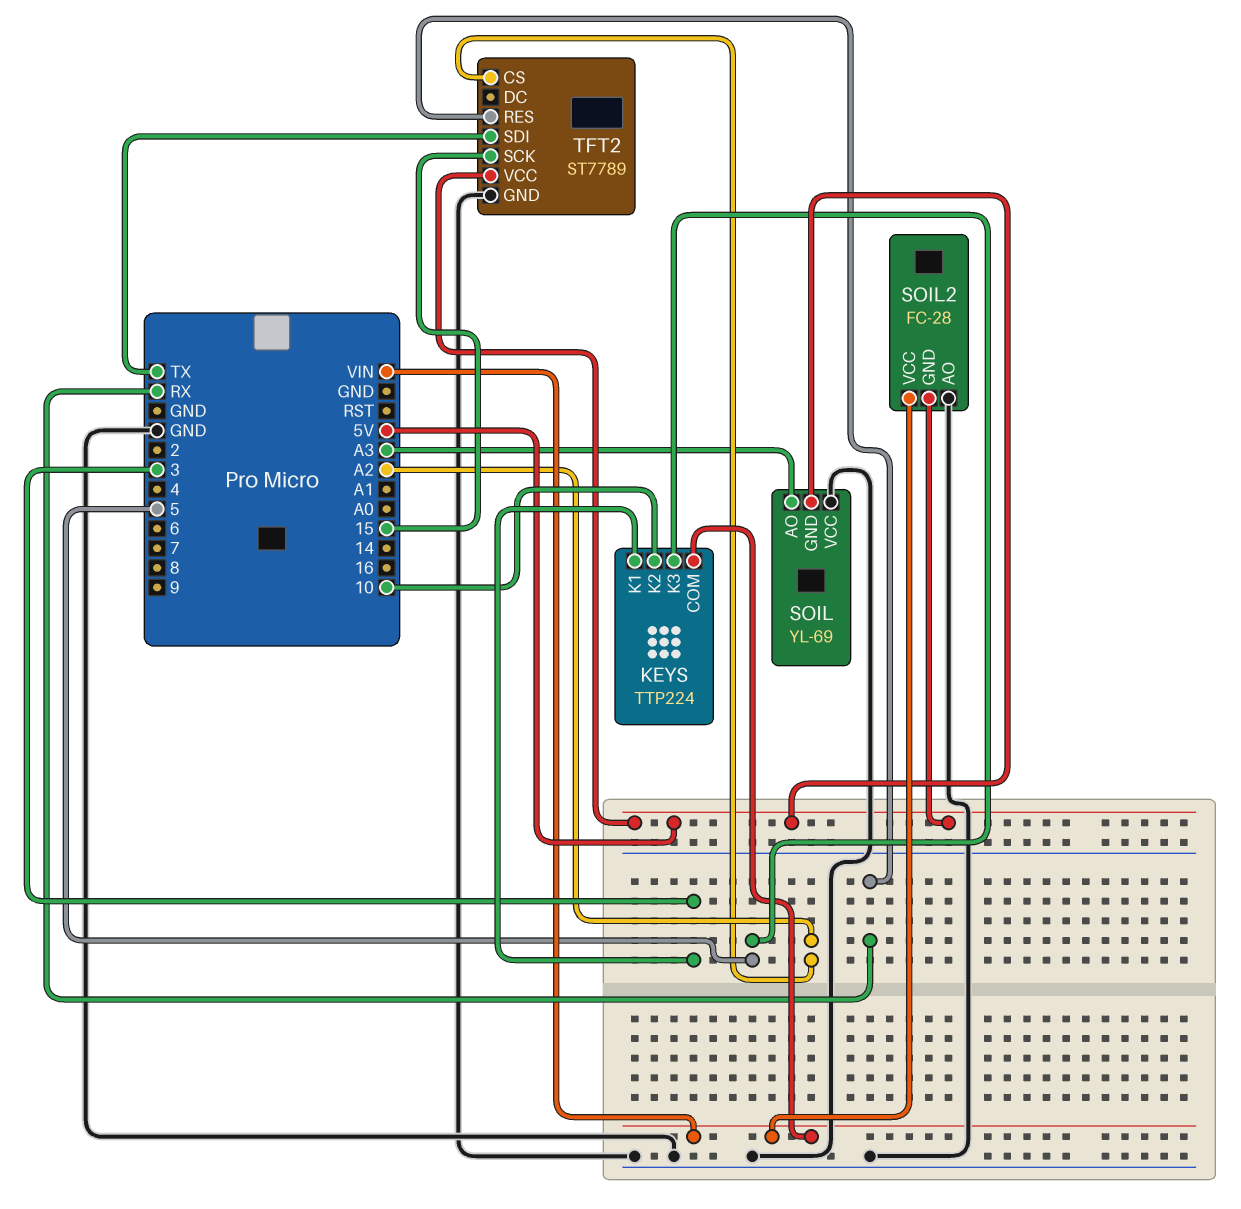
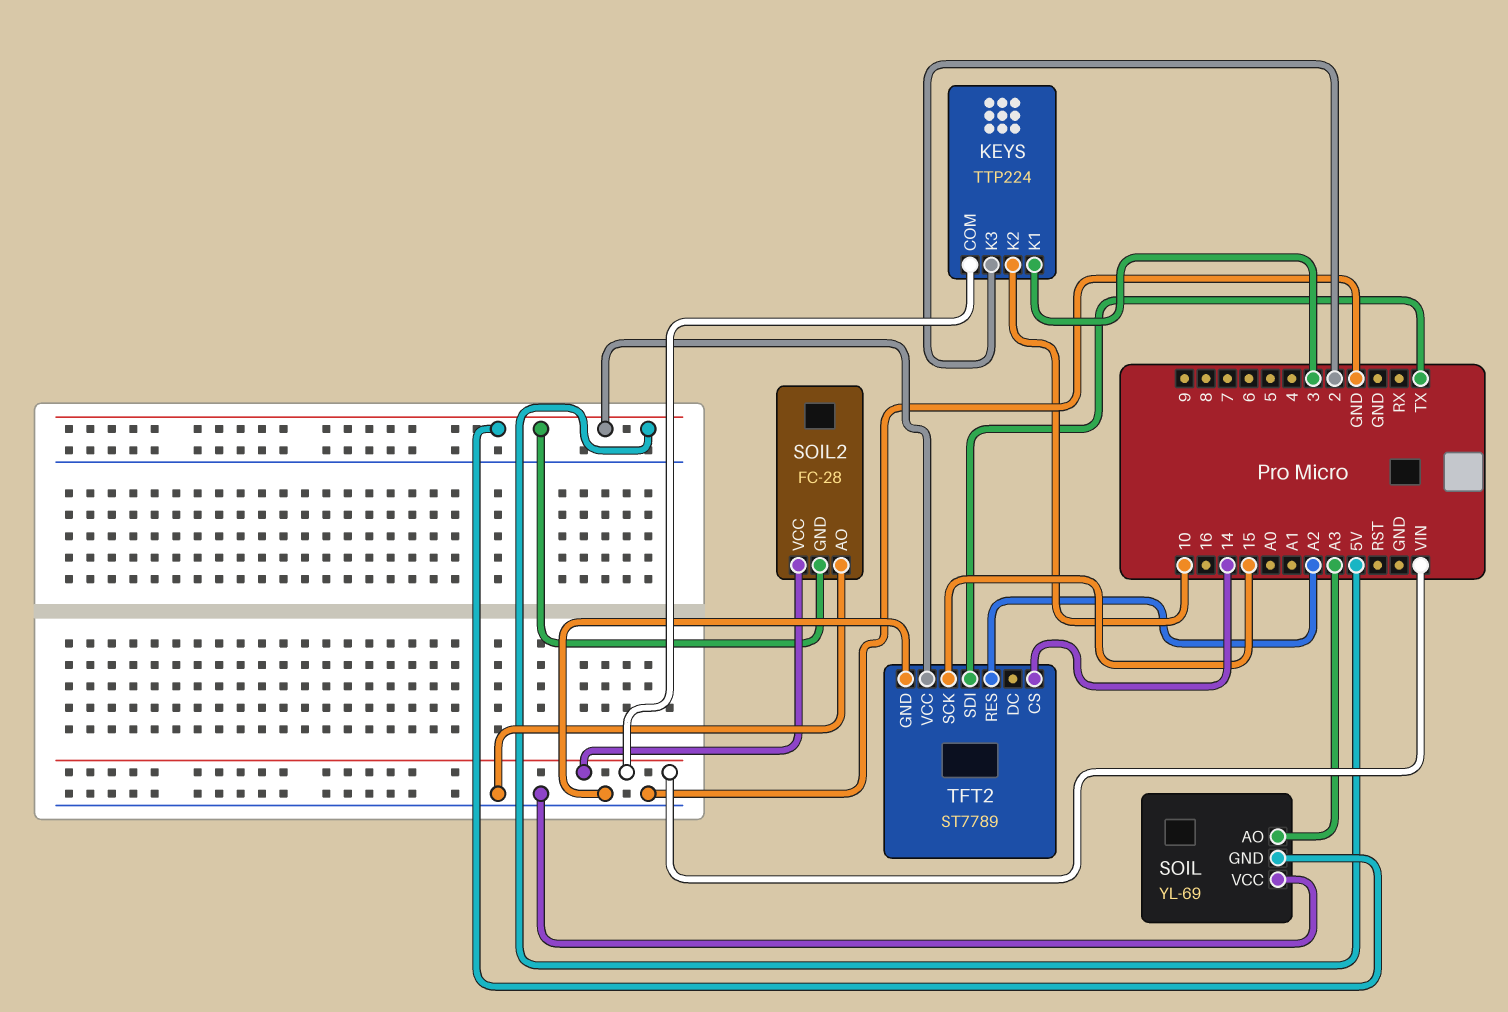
KEYS pin K3: 5 -> 2
TFT2 pin CS: A2 -> 14
TFT2 pin RES: RX -> A2

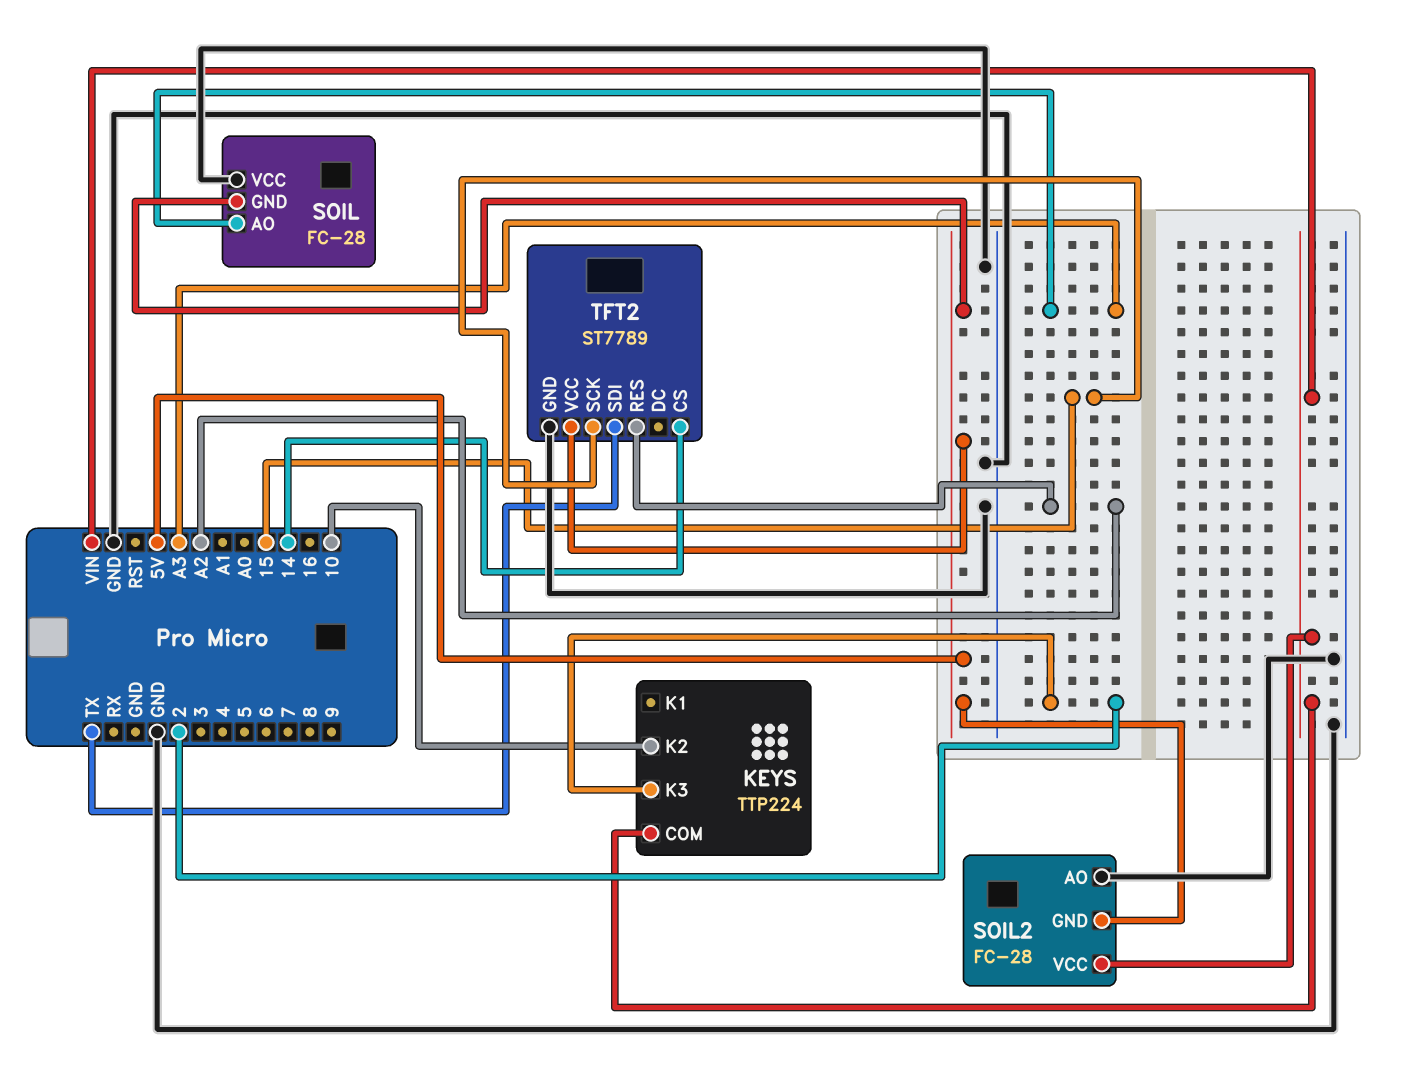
KEYS pin K1: 3 -> none
SOIL: YL-69 -> FC-28

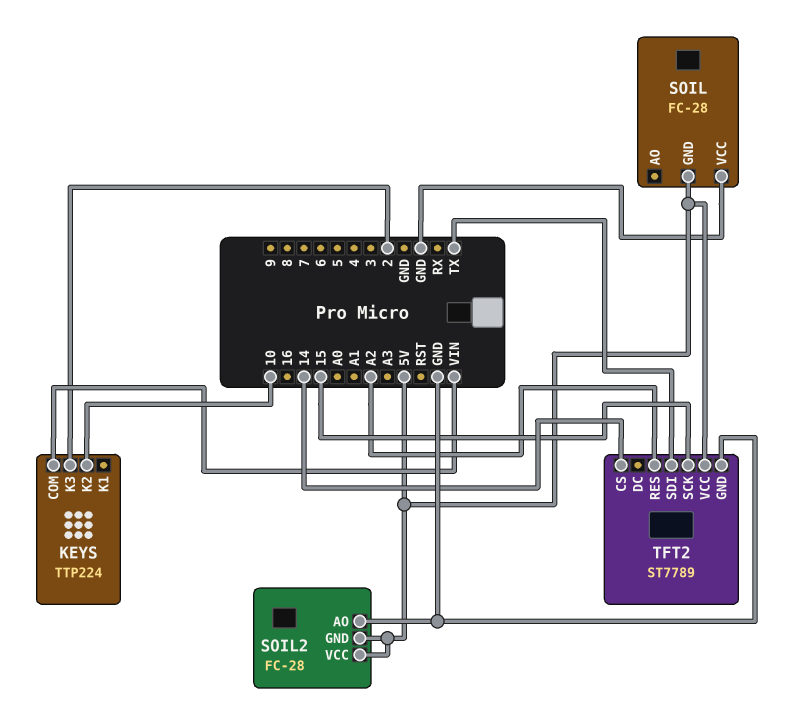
SOIL pin AO: A3 -> none
SOIL2 pin VCC: VIN -> 5V

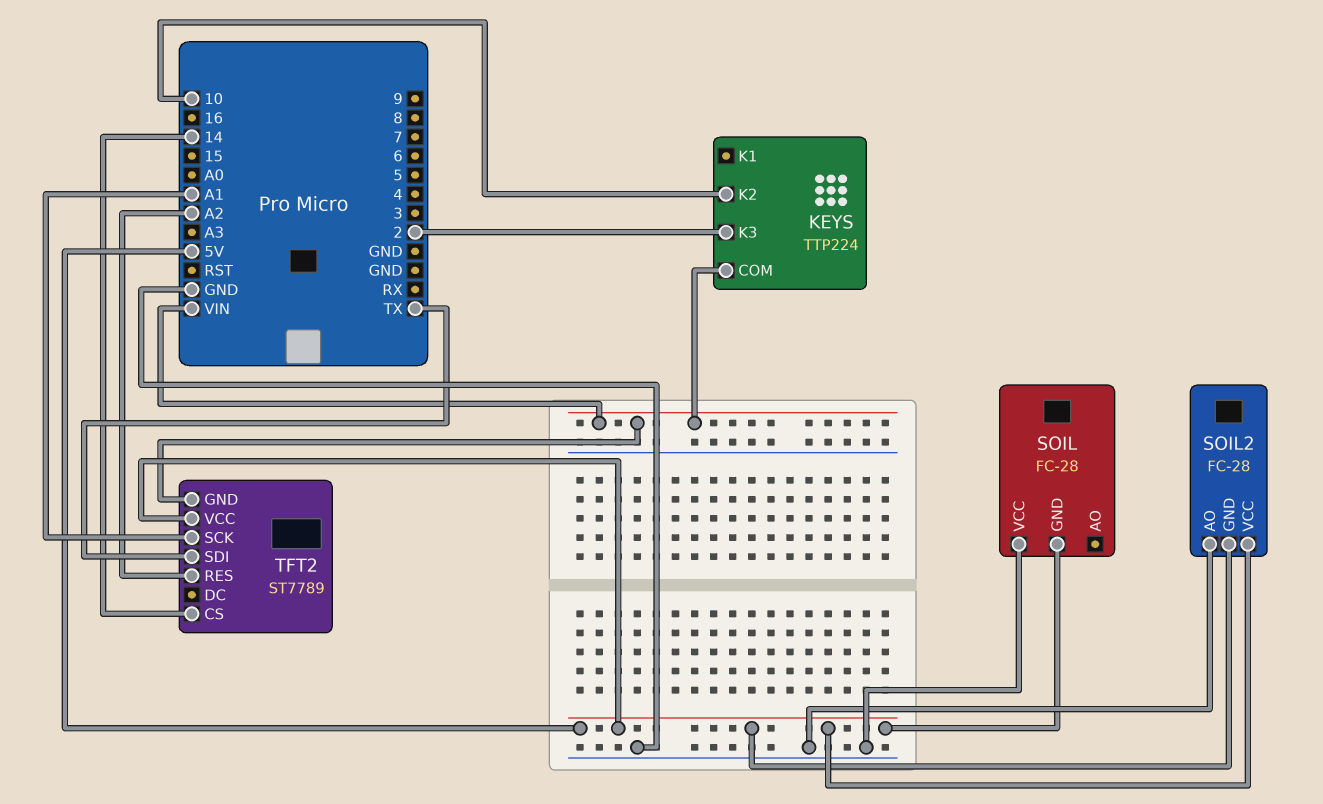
TFT2 pin GND: GND -> VIN
TFT2 pin SCK: 15 -> A1

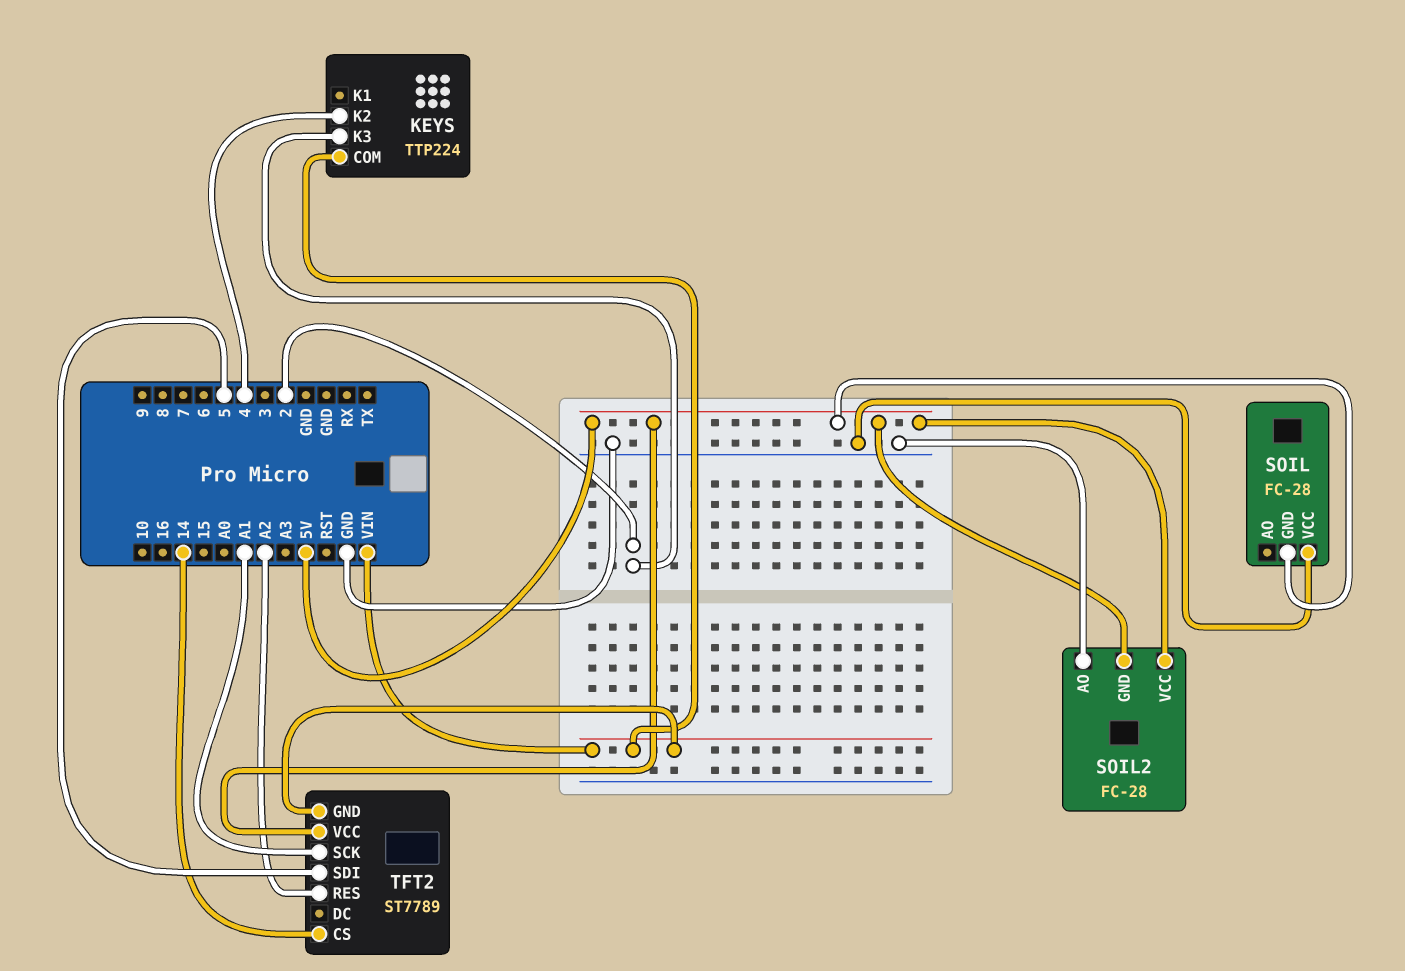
KEYS pin K2: 10 -> 4
TFT2 pin SDI: TX -> 5

